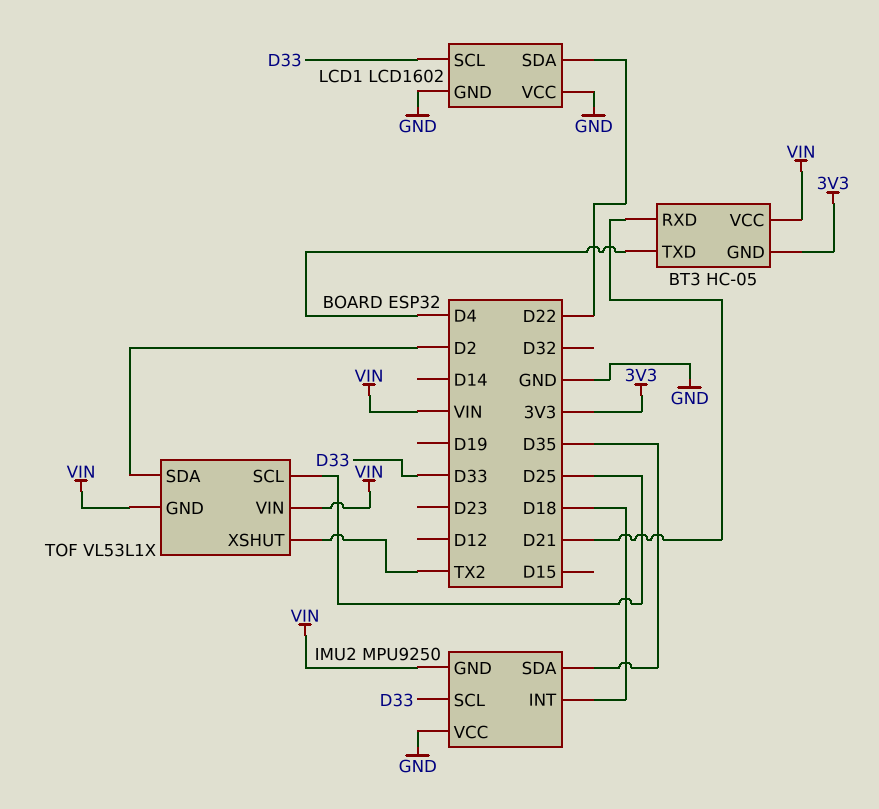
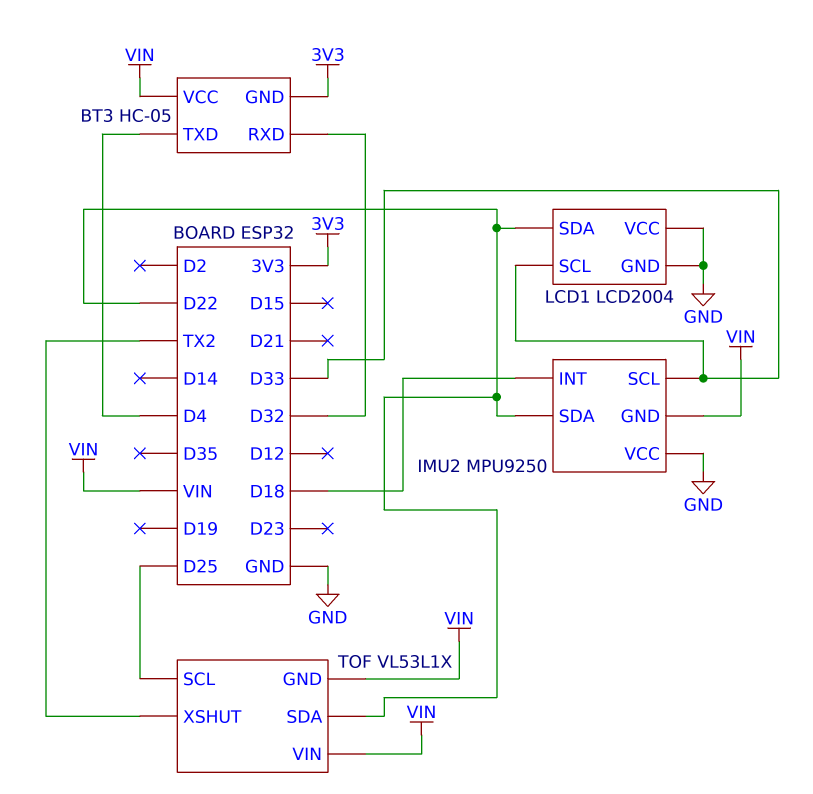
BT3 pin RXD: D21 -> D32
IMU2 pin SDA: D35 -> D22
LCD1: LCD1602 -> LCD2004
TOF pin SDA: D2 -> D22

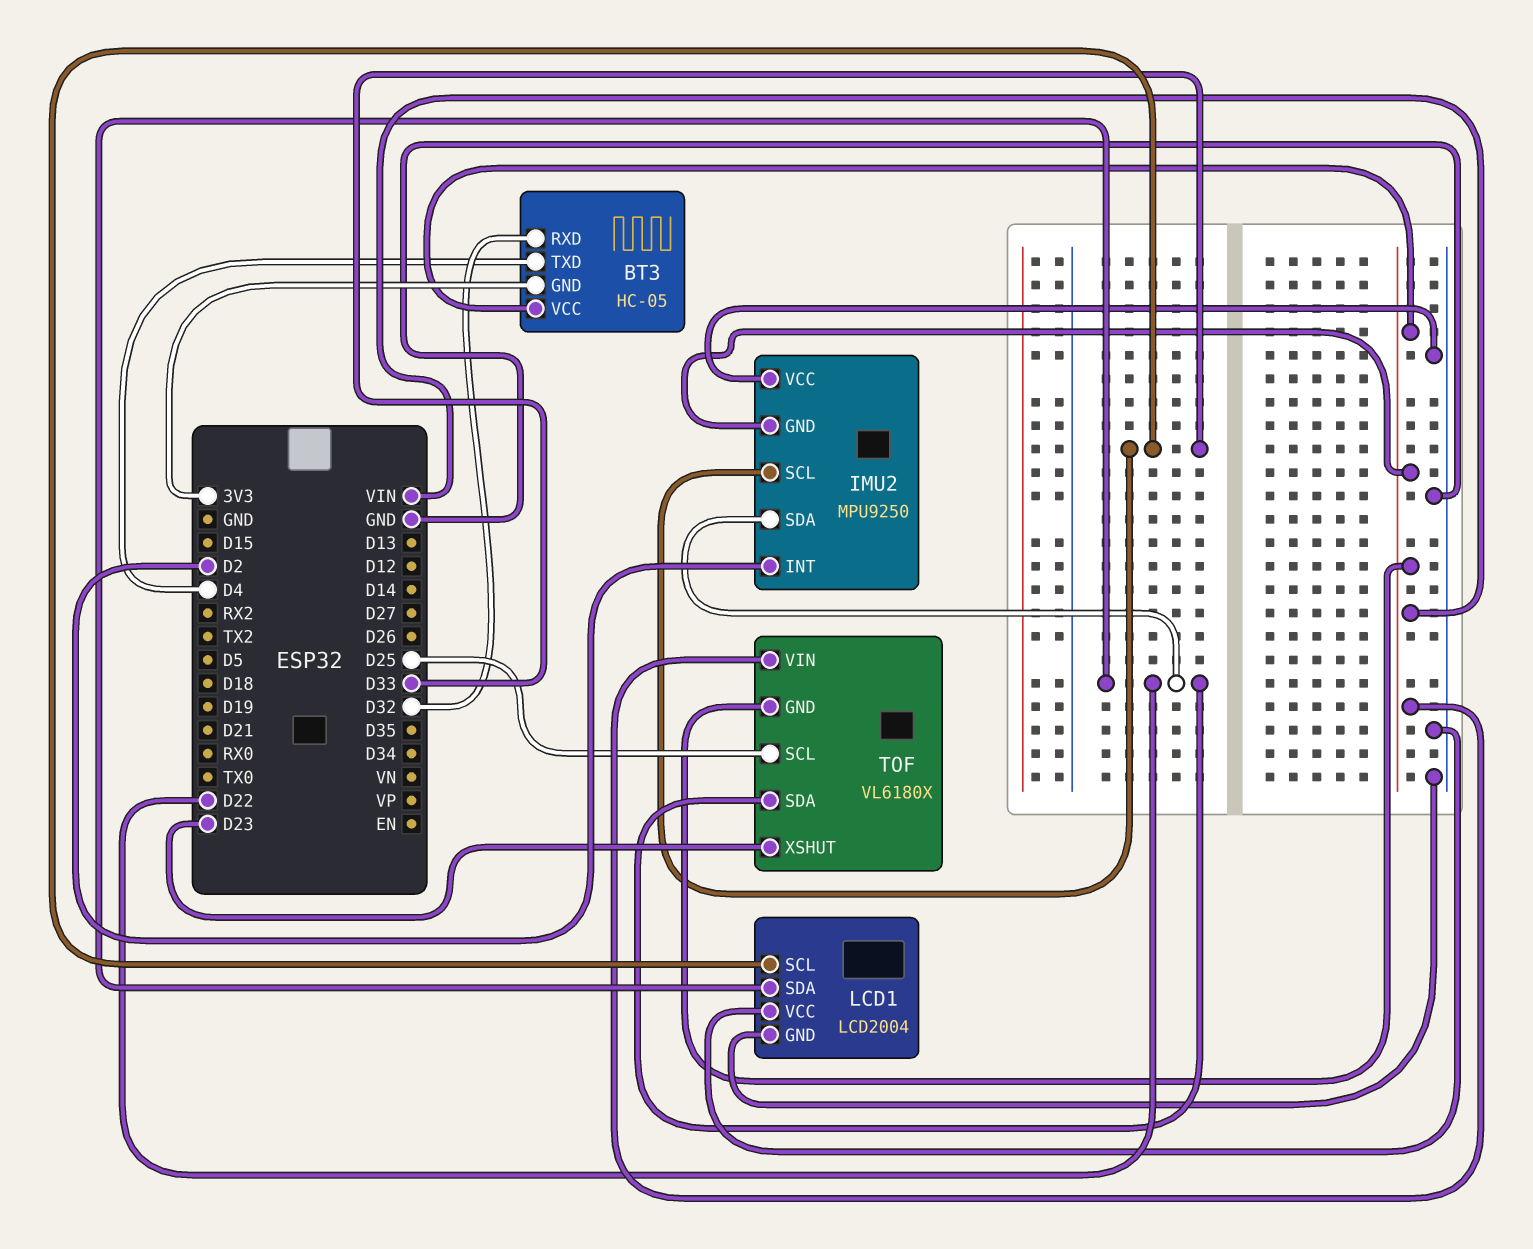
IMU2 pin INT: D18 -> D2
TOF: VL53L1X -> VL6180X
TOF pin XSHUT: TX2 -> D23

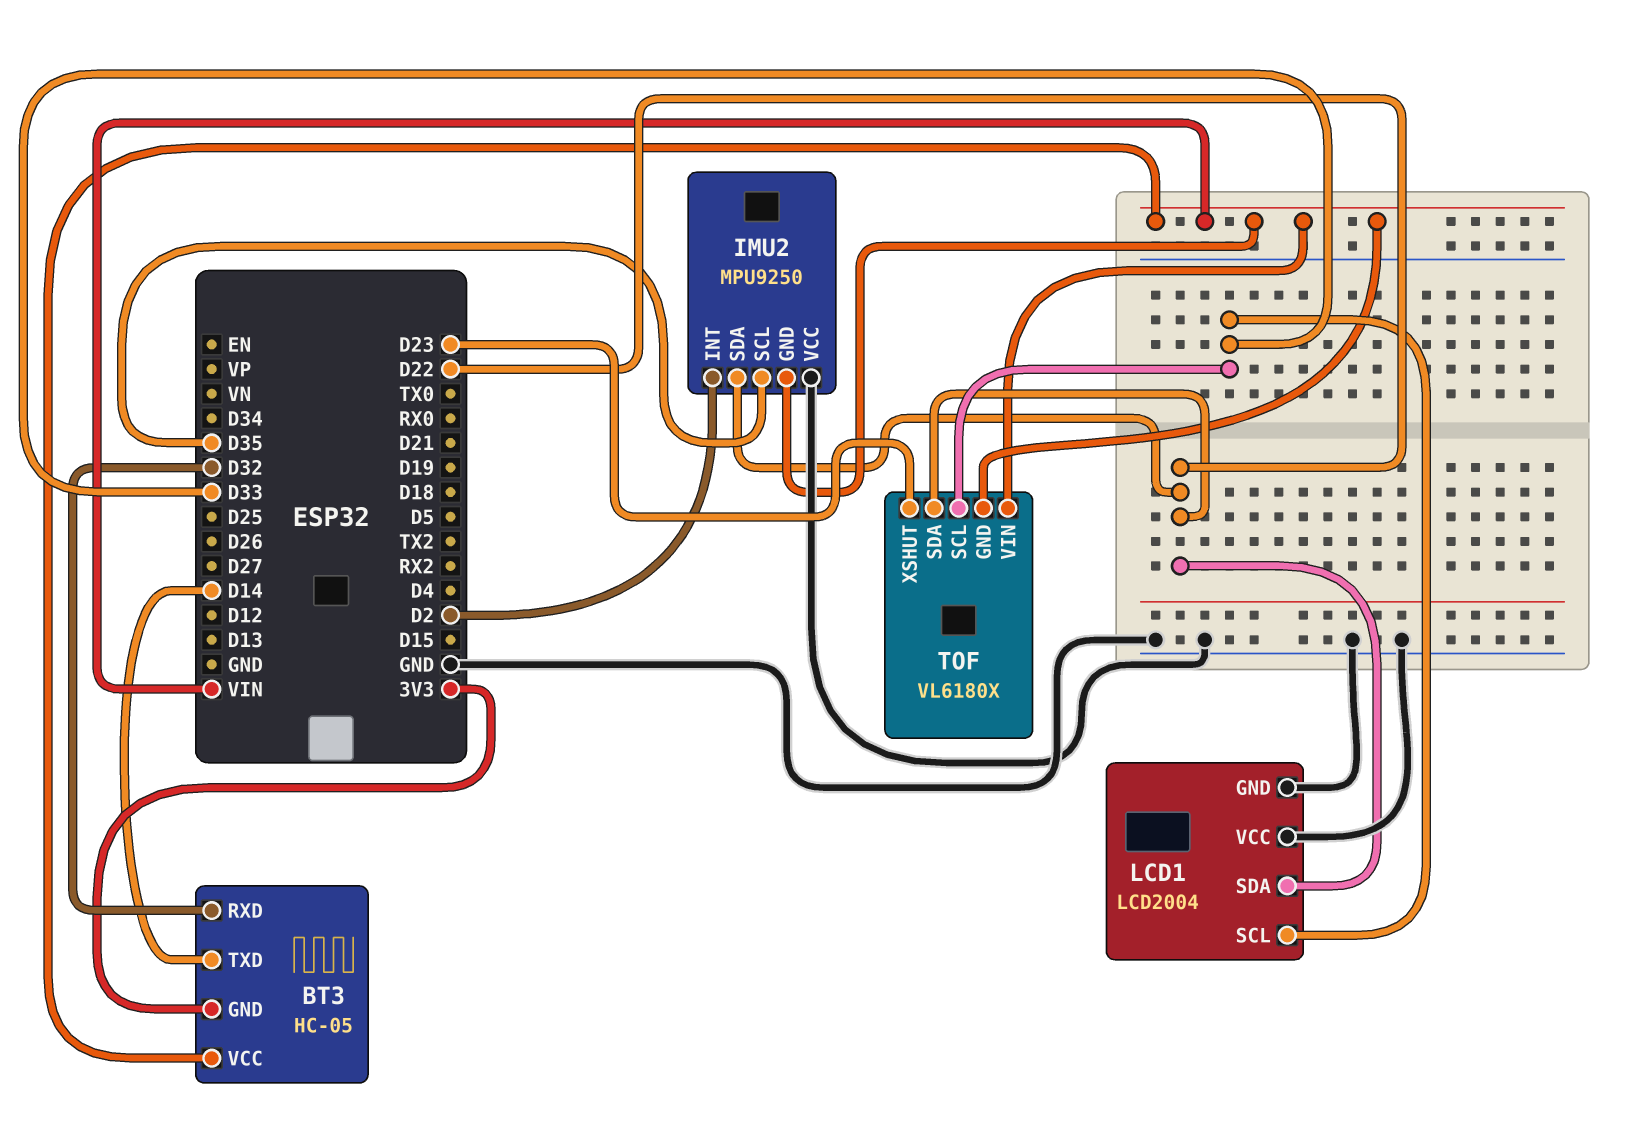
BT3 pin TXD: D4 -> D14
IMU2 pin SCL: D33 -> D35
TOF pin SCL: D25 -> D33

